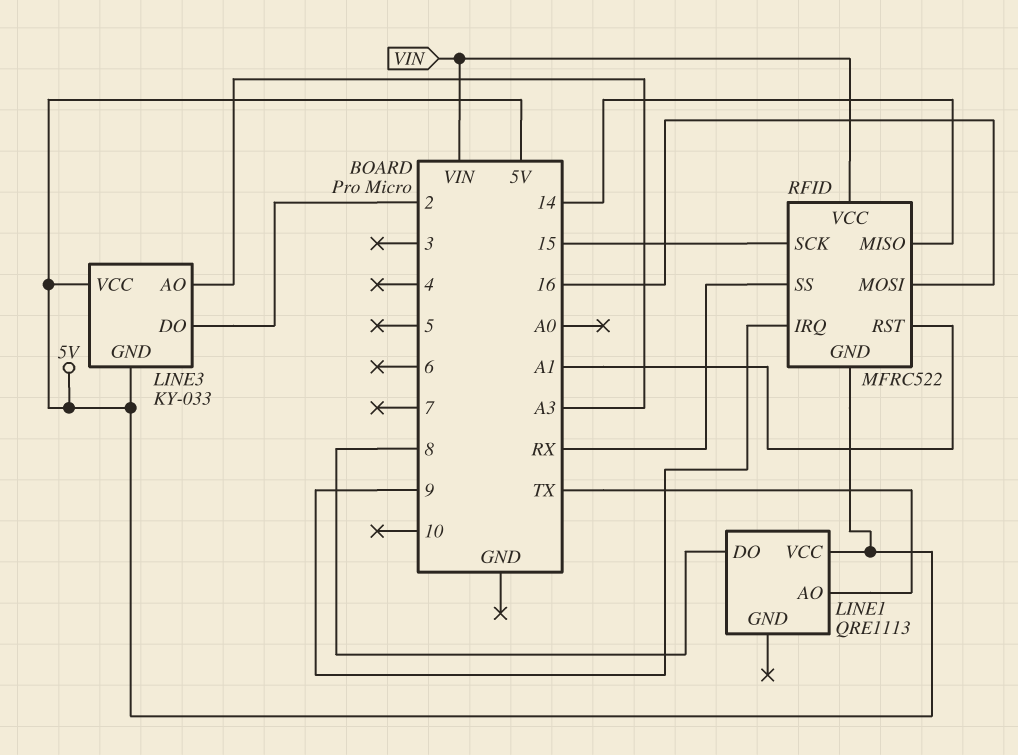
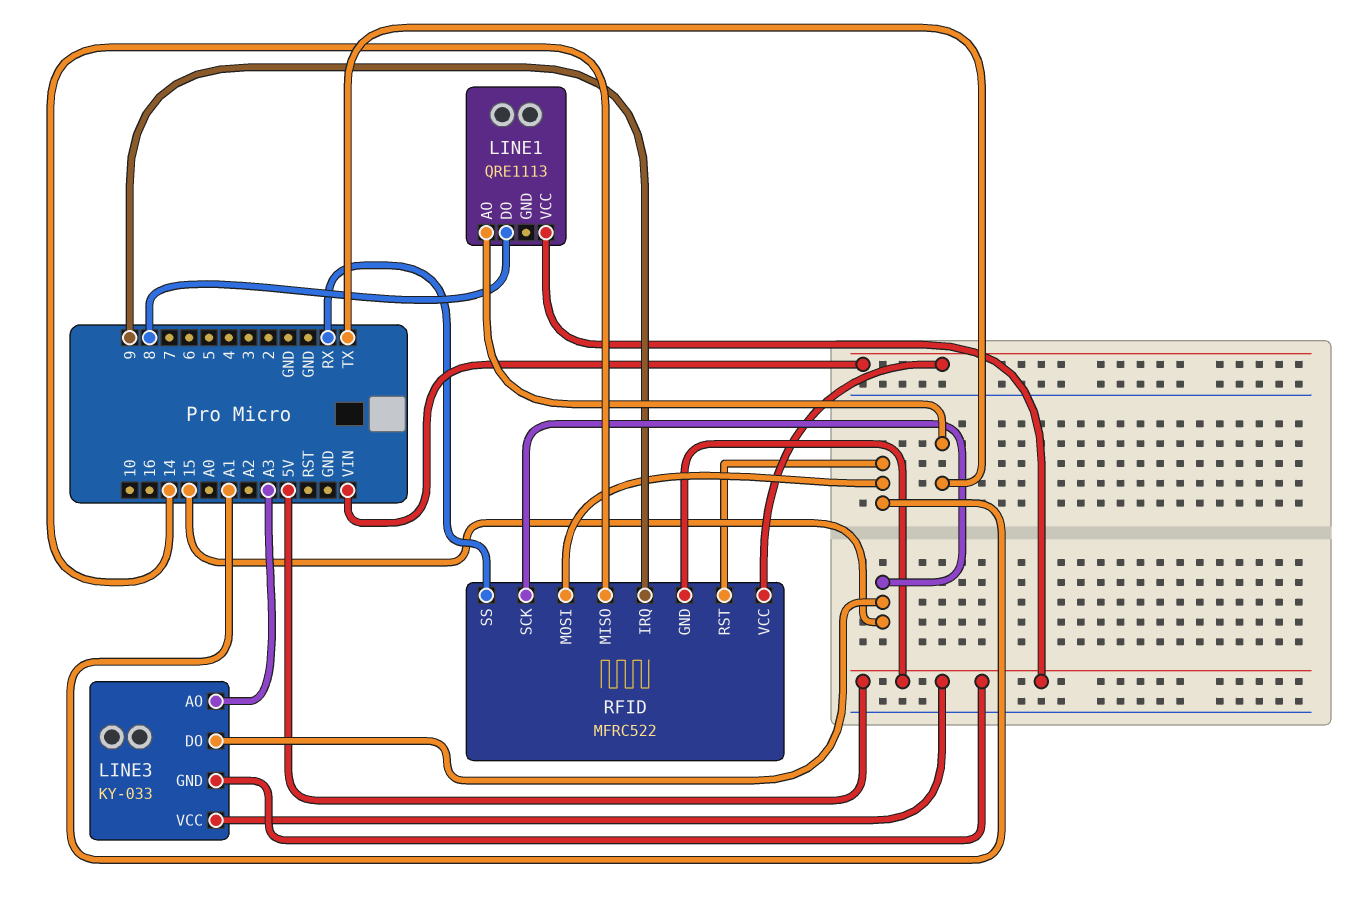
LINE3 pin DO: 2 -> 15
RFID pin MOSI: 16 -> A1

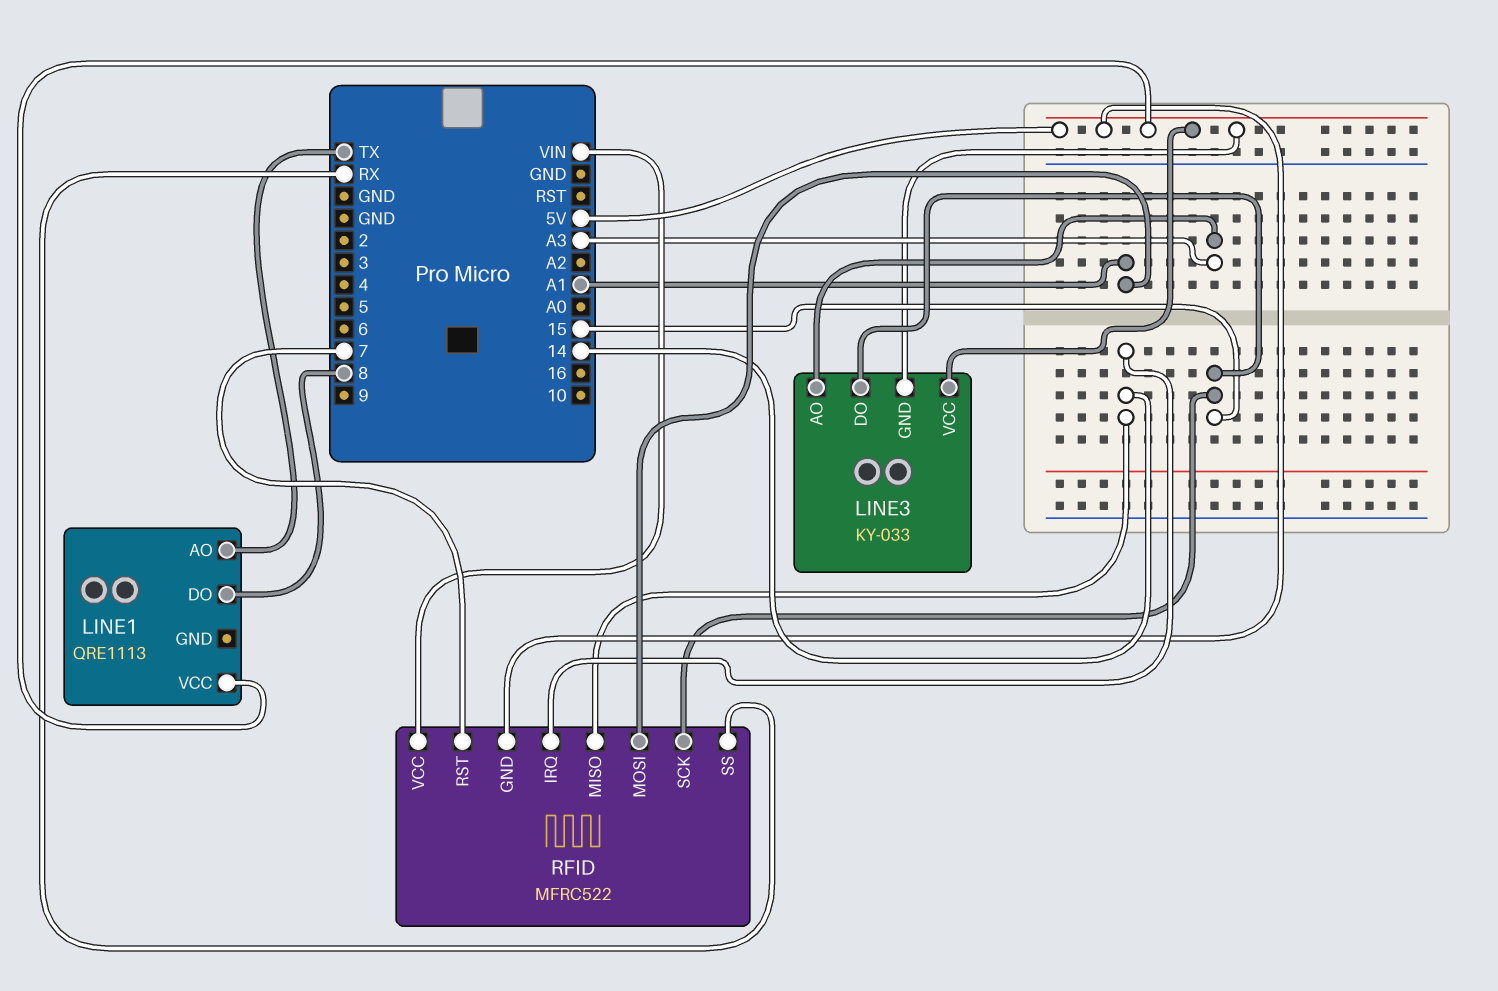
RFID pin IRQ: 9 -> 14
RFID pin RST: A1 -> 7

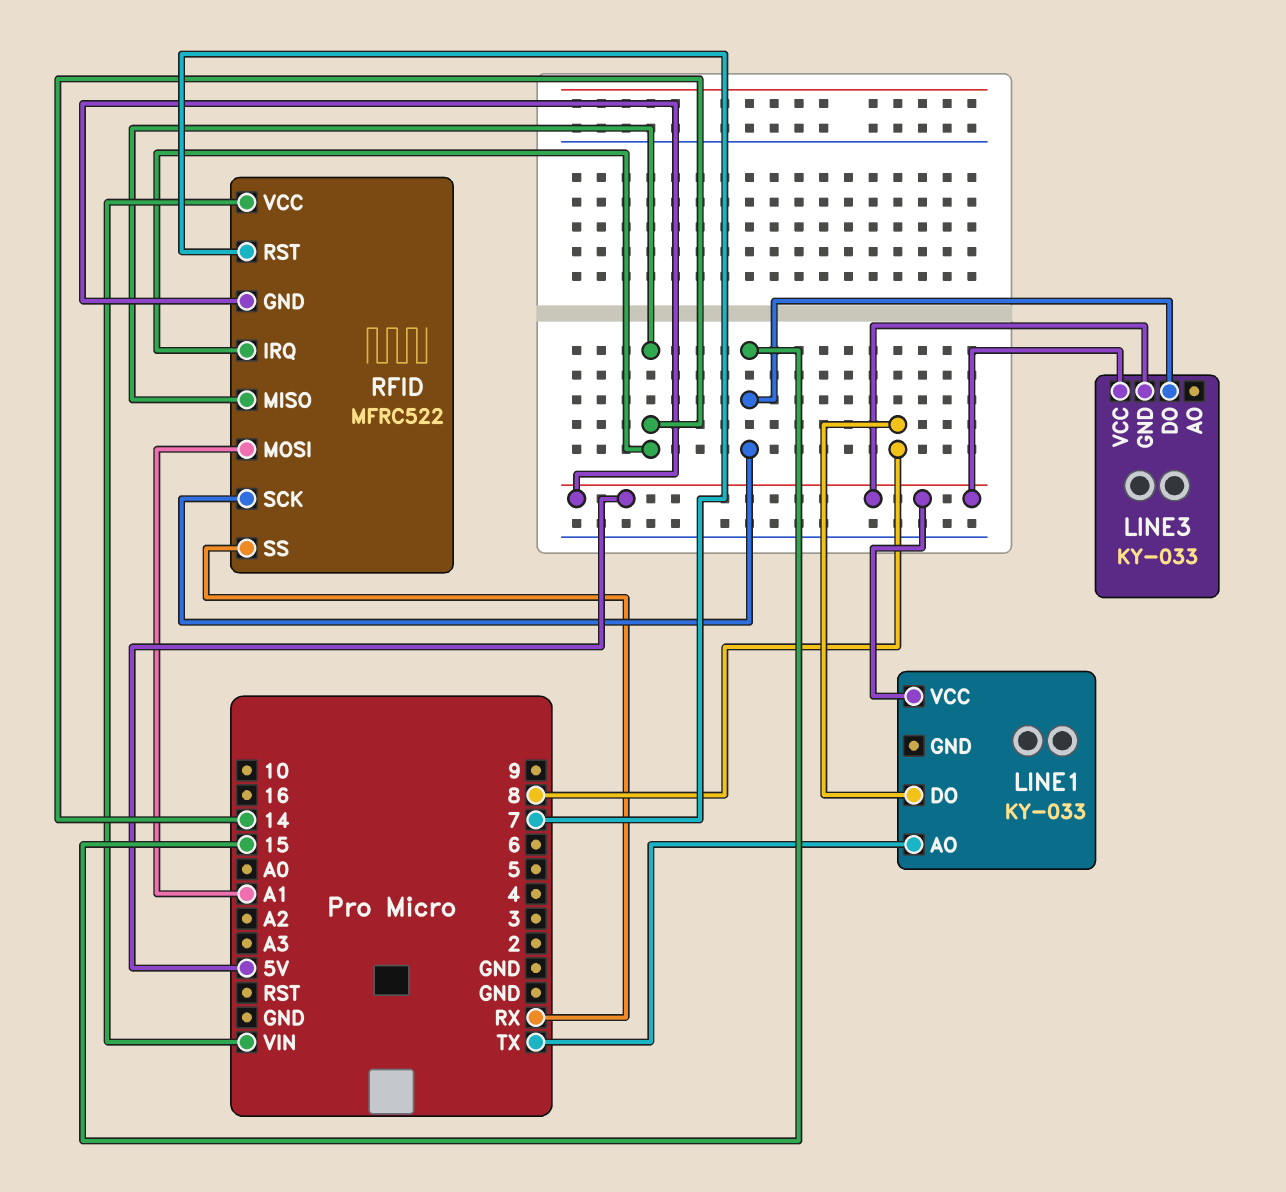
LINE1: QRE1113 -> KY-033
LINE3 pin AO: A3 -> none

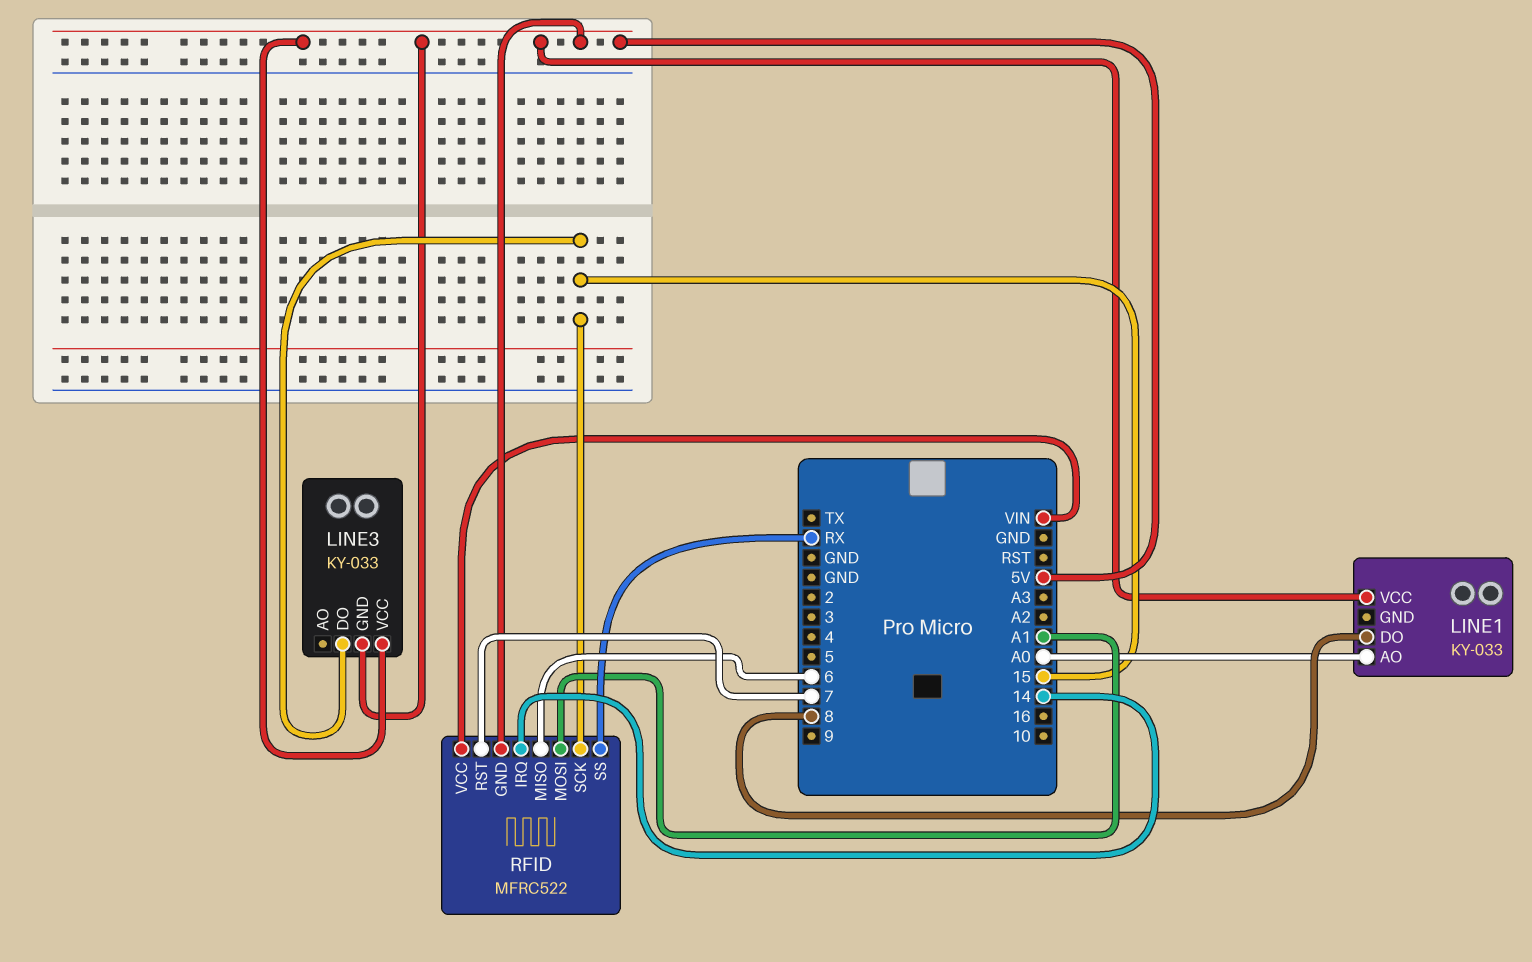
LINE1 pin AO: TX -> A0
RFID pin MISO: 14 -> 6

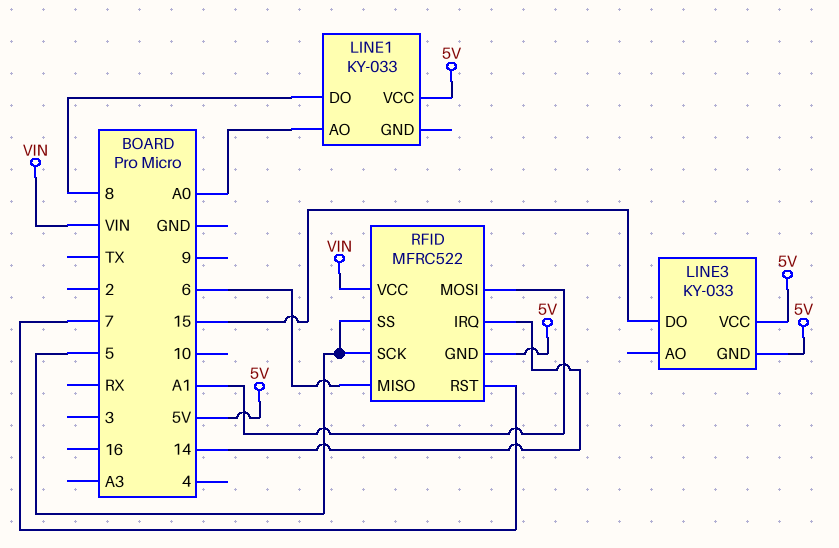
RFID pin SCK: 15 -> 5
RFID pin SS: RX -> 5

